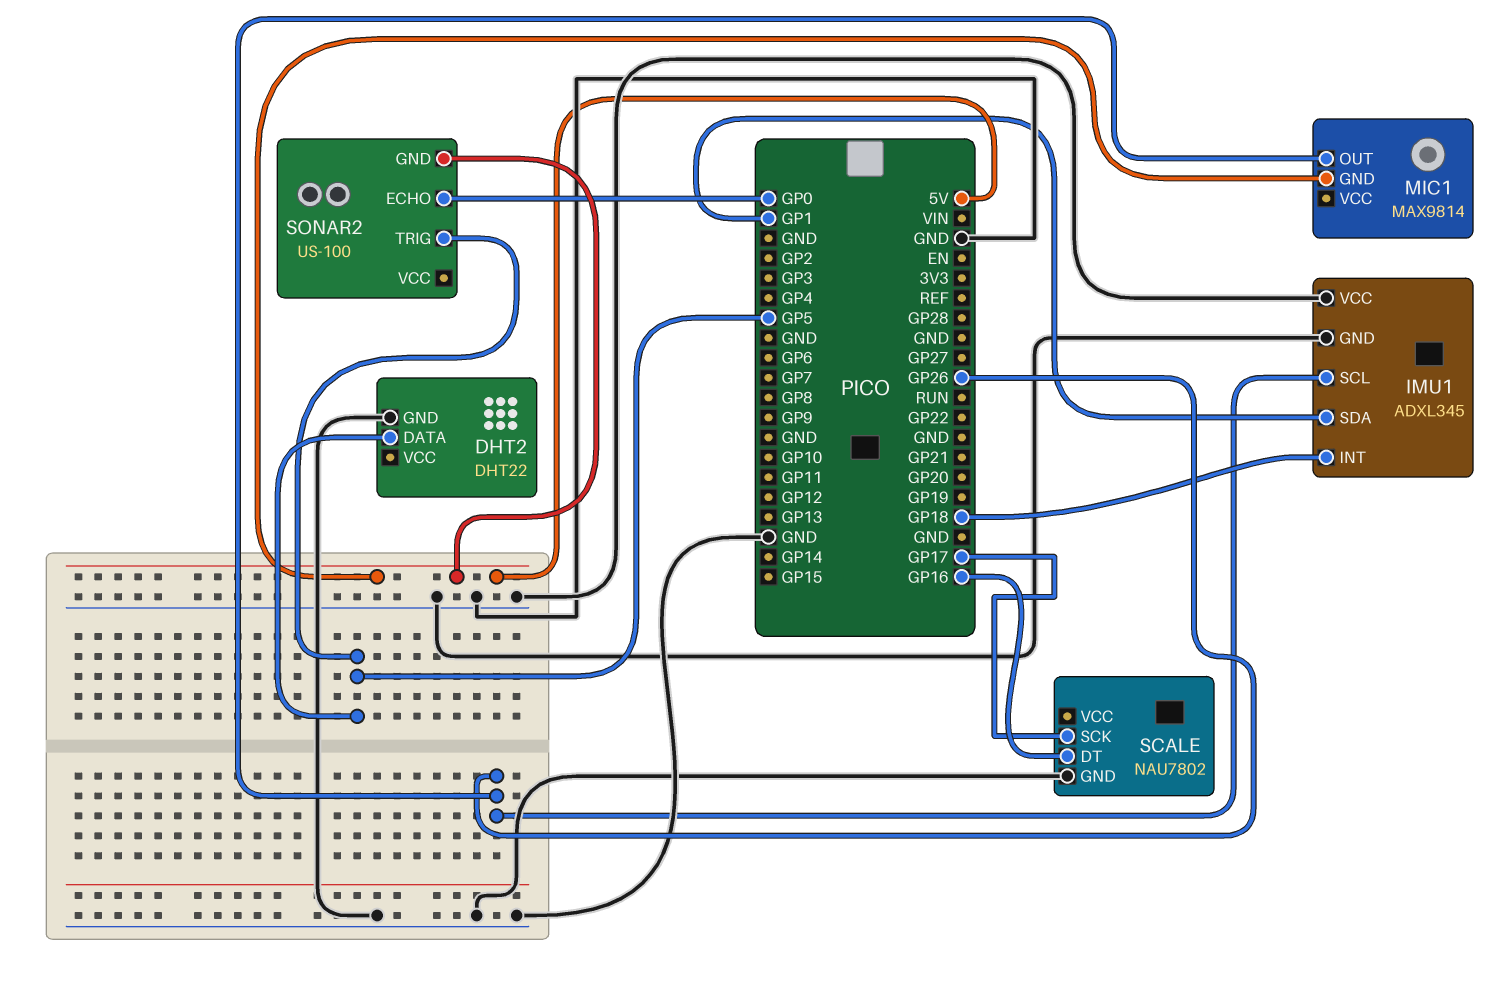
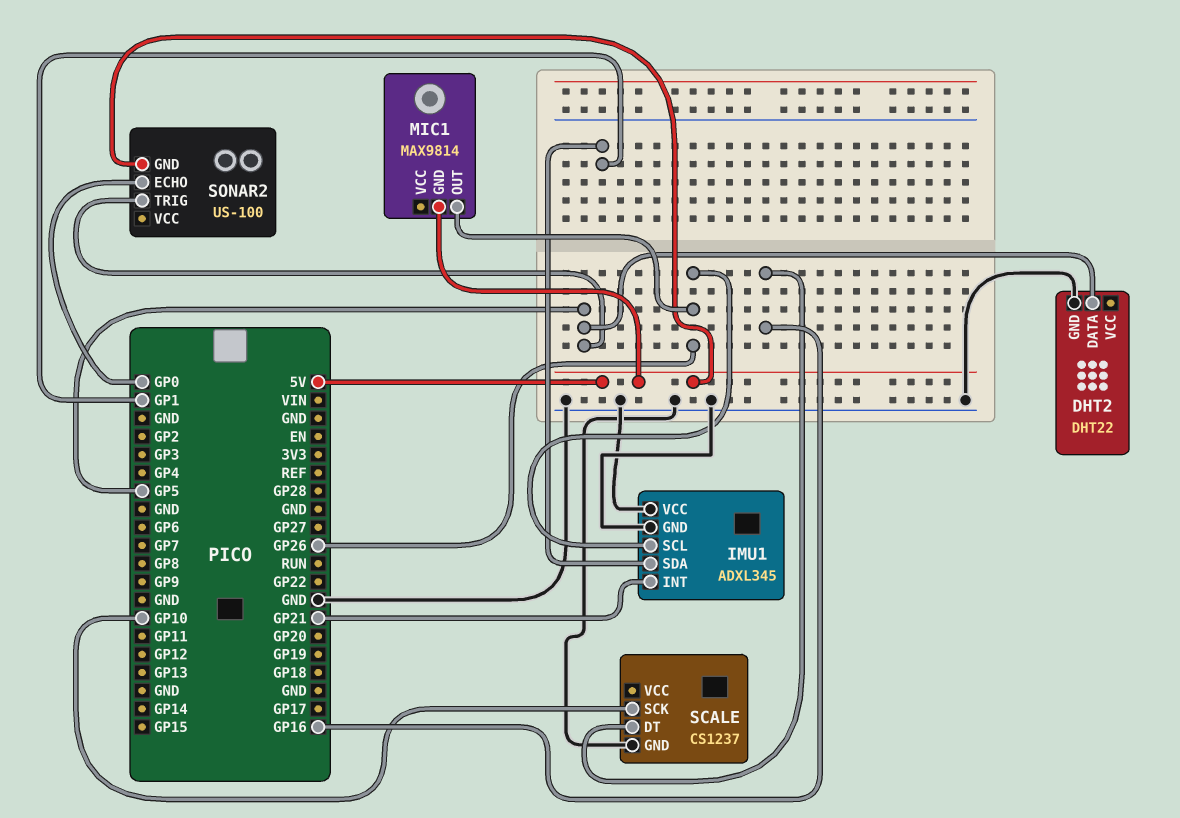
IMU1 pin INT: GP18 -> GP21
SCALE: NAU7802 -> CS1237
SCALE pin SCK: GP17 -> GP10

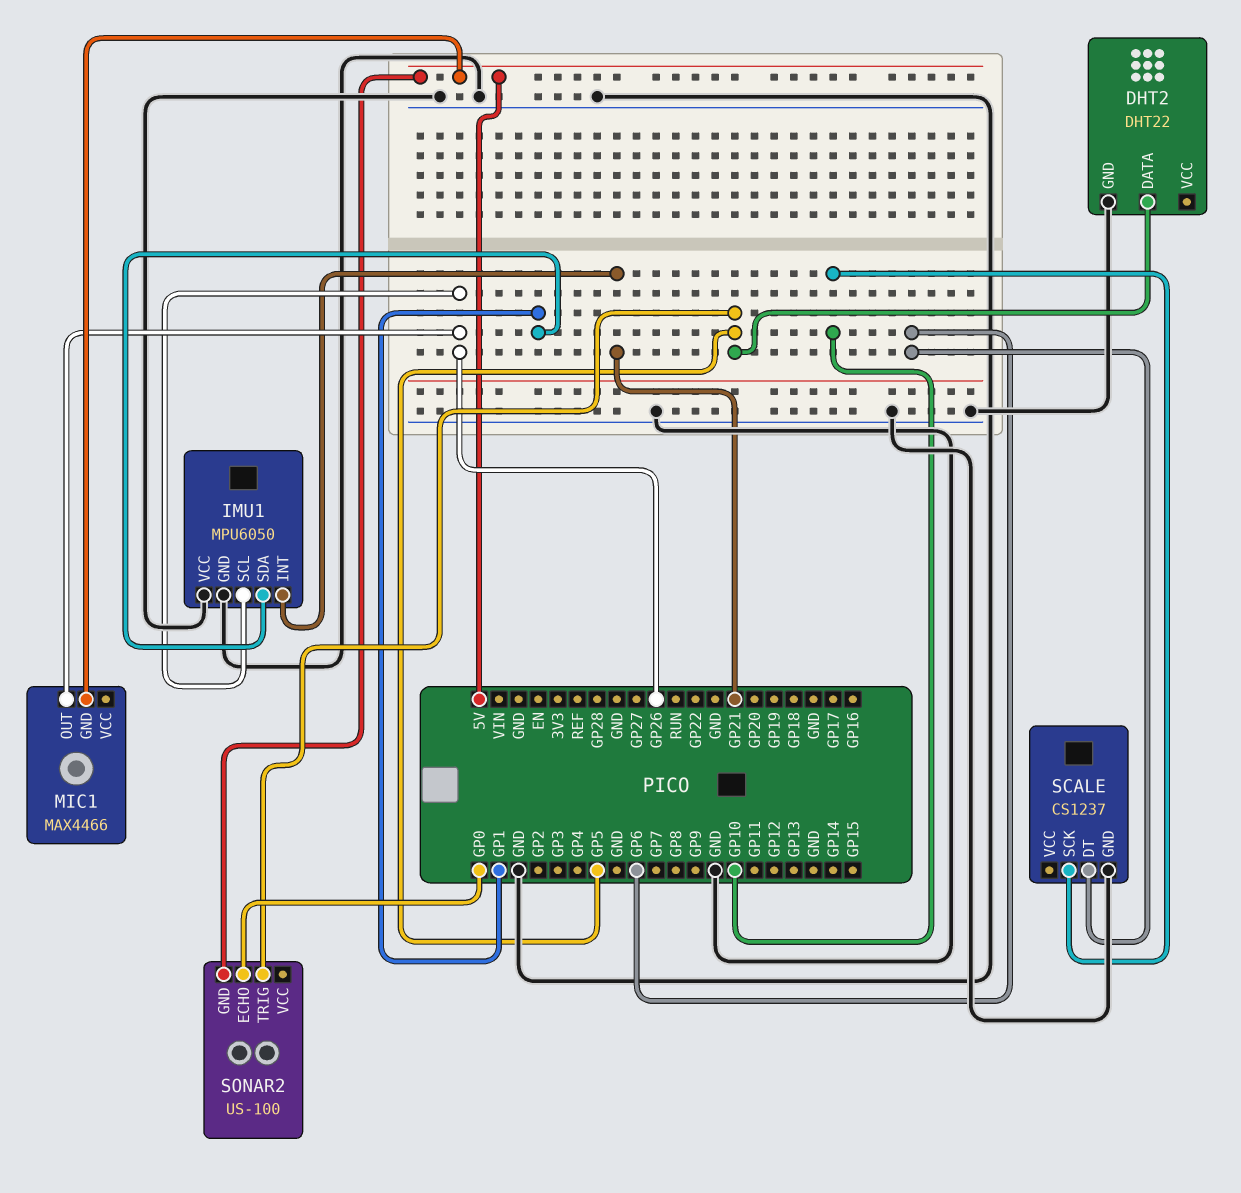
IMU1: ADXL345 -> MPU6050
MIC1: MAX9814 -> MAX4466
SCALE pin DT: GP16 -> GP6

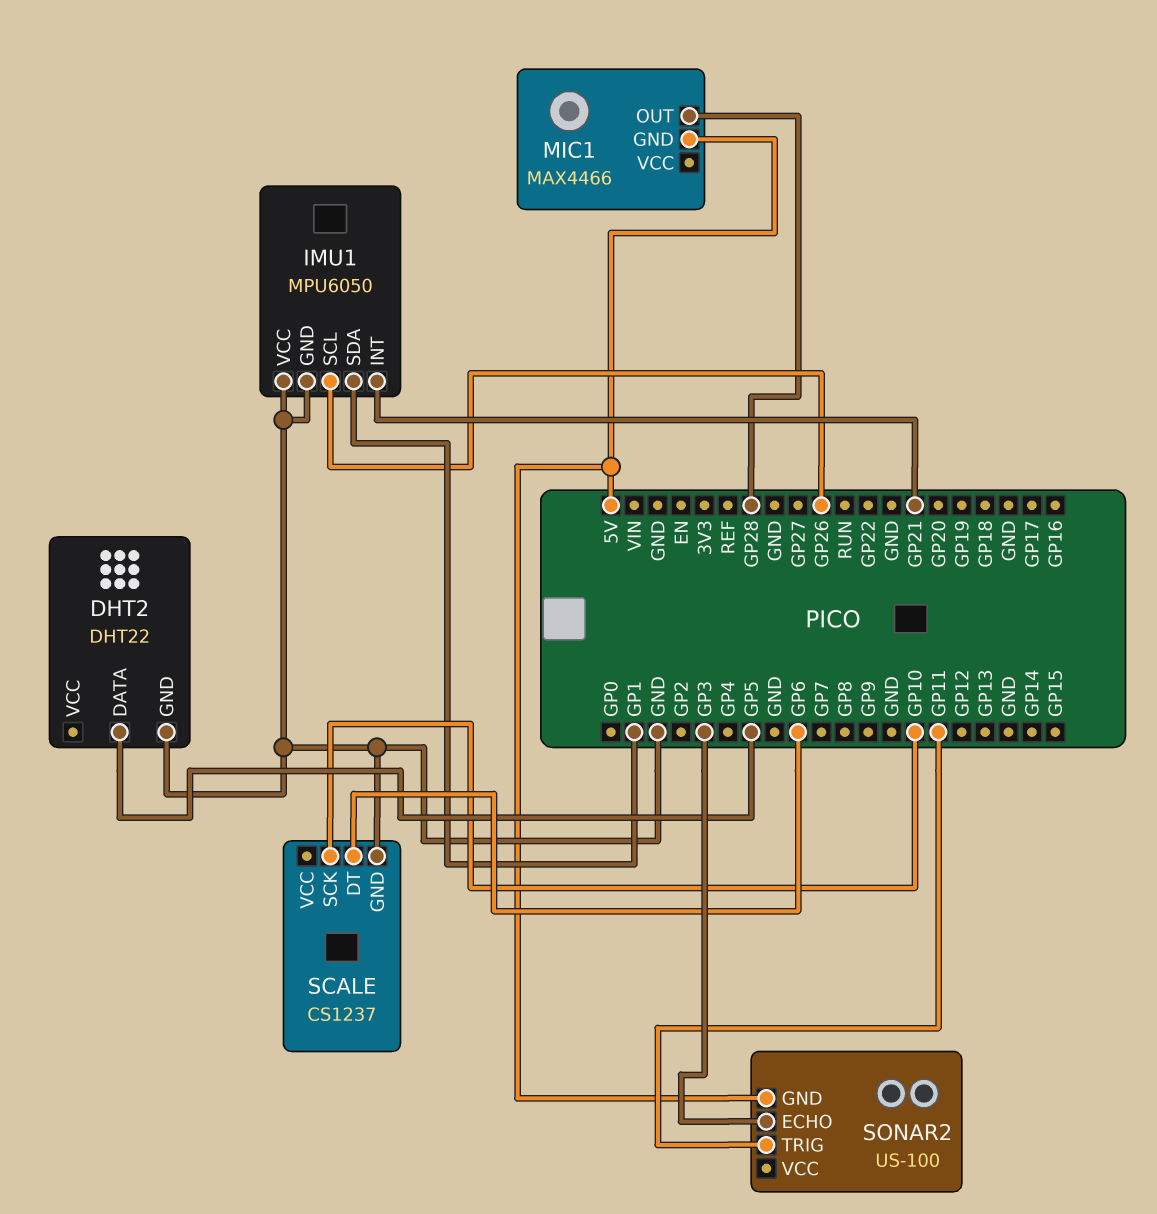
MIC1 pin OUT: GP26 -> GP28
SONAR2 pin ECHO: GP0 -> GP3
SONAR2 pin TRIG: GP5 -> GP11

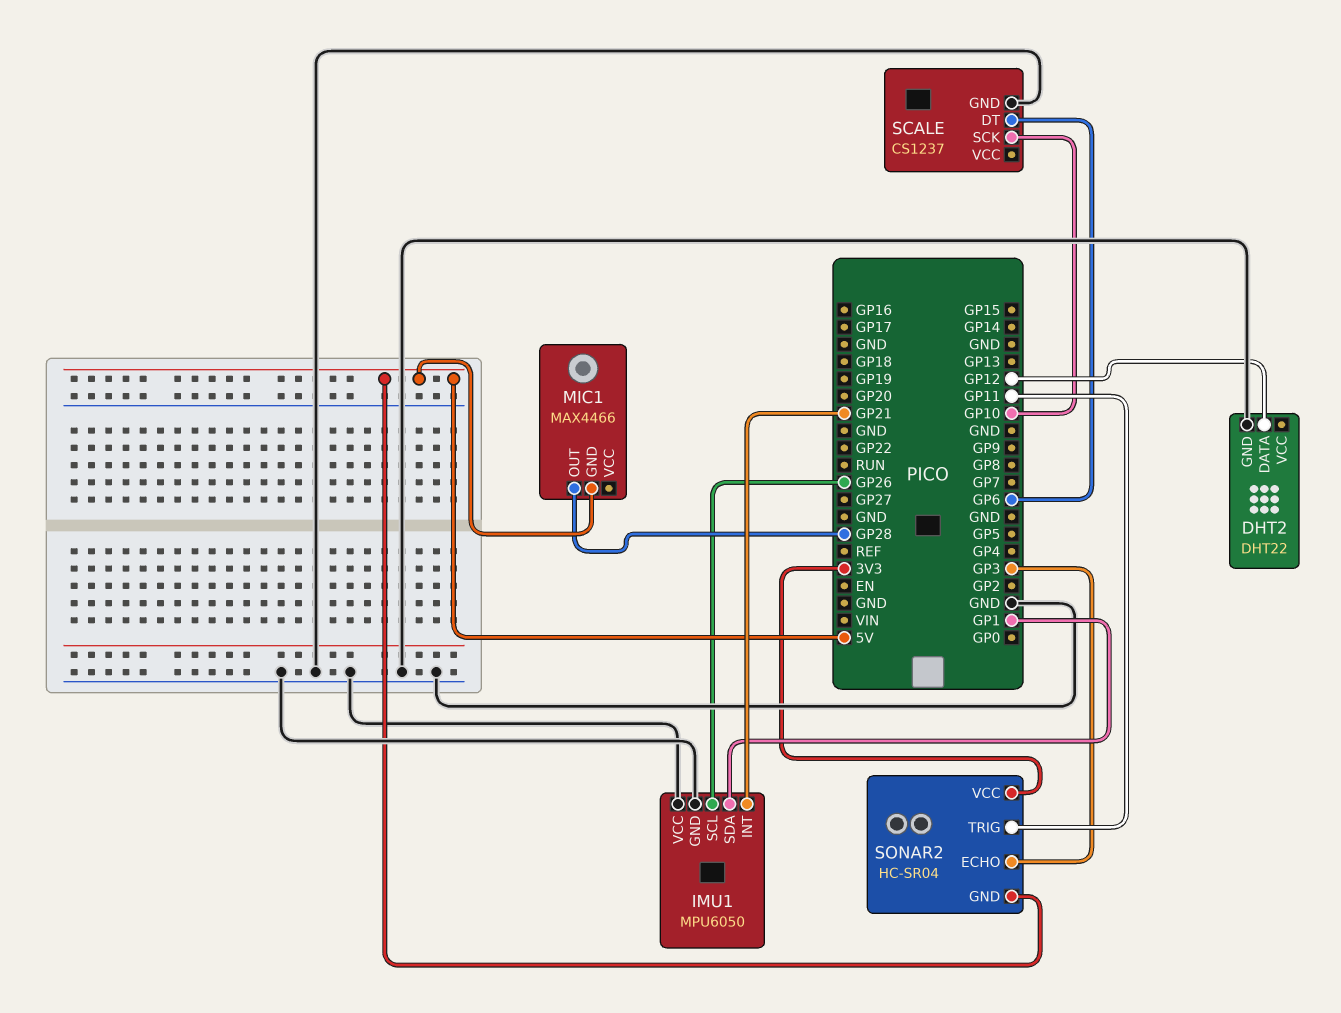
DHT2 pin DATA: GP5 -> GP12
SONAR2: US-100 -> HC-SR04
SONAR2 pin VCC: none -> 3V3

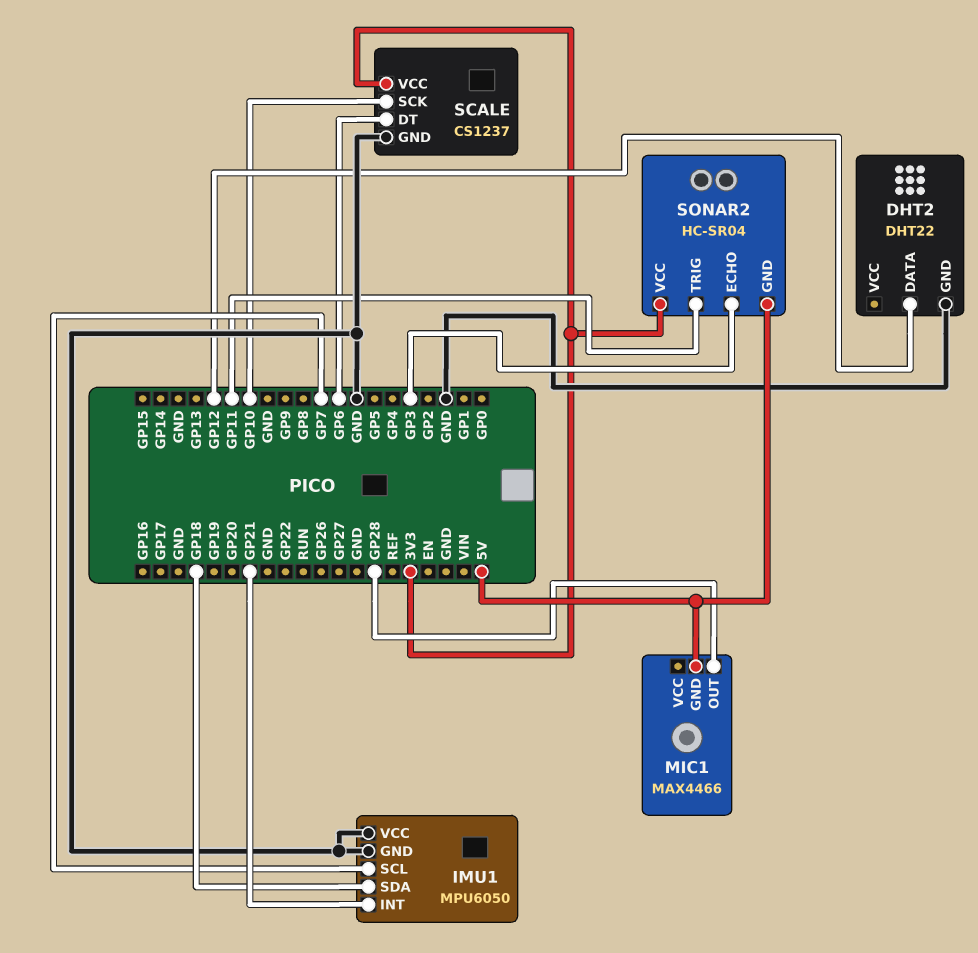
IMU1 pin SCL: GP26 -> GP7
IMU1 pin SDA: GP1 -> GP18
SCALE pin VCC: none -> 3V3

